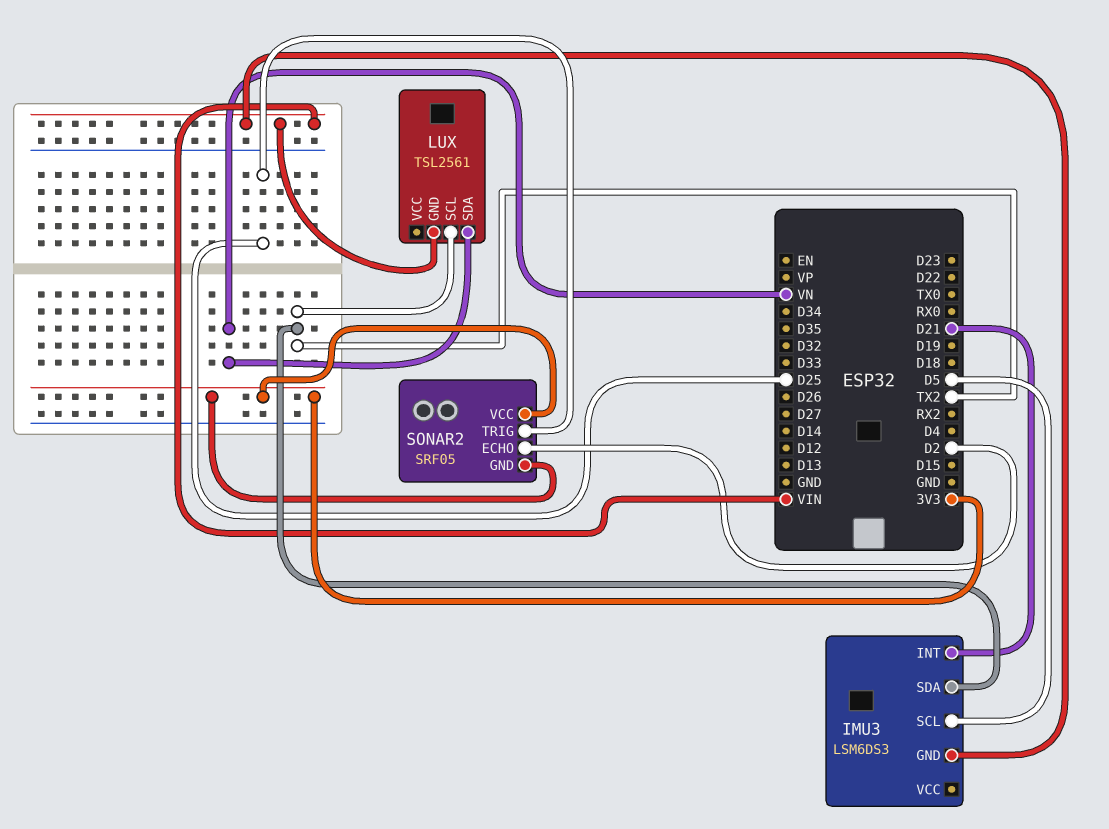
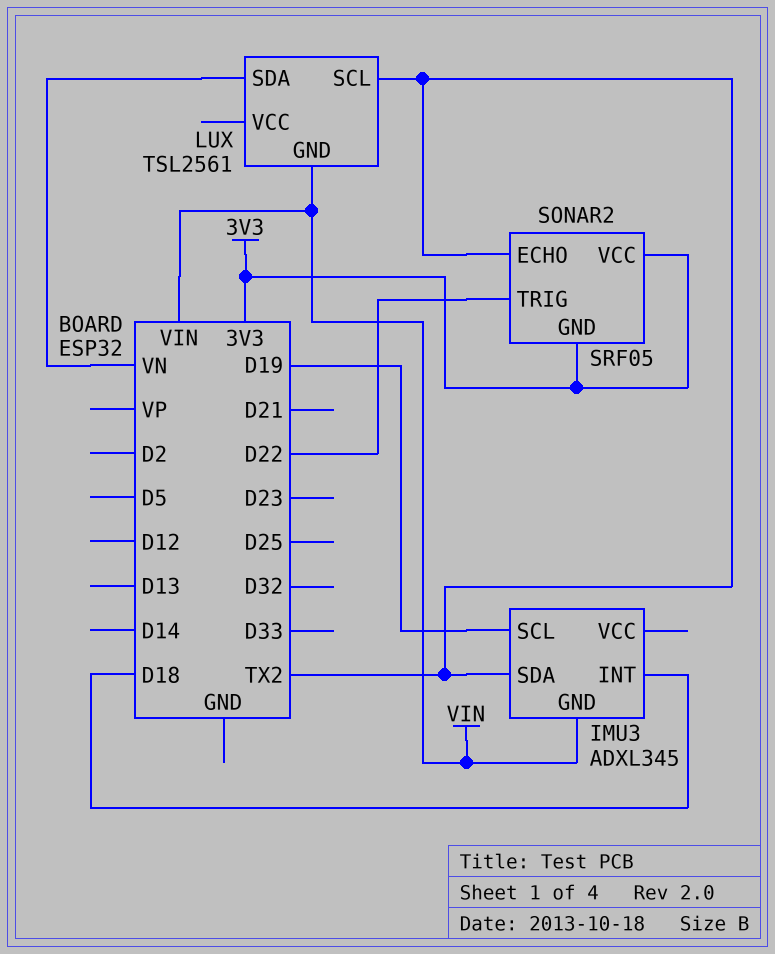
IMU3: LSM6DS3 -> ADXL345
IMU3 pin INT: D21 -> D18
IMU3 pin SCL: D5 -> D19
SONAR2 pin ECHO: D2 -> TX2
SONAR2 pin TRIG: D25 -> D22

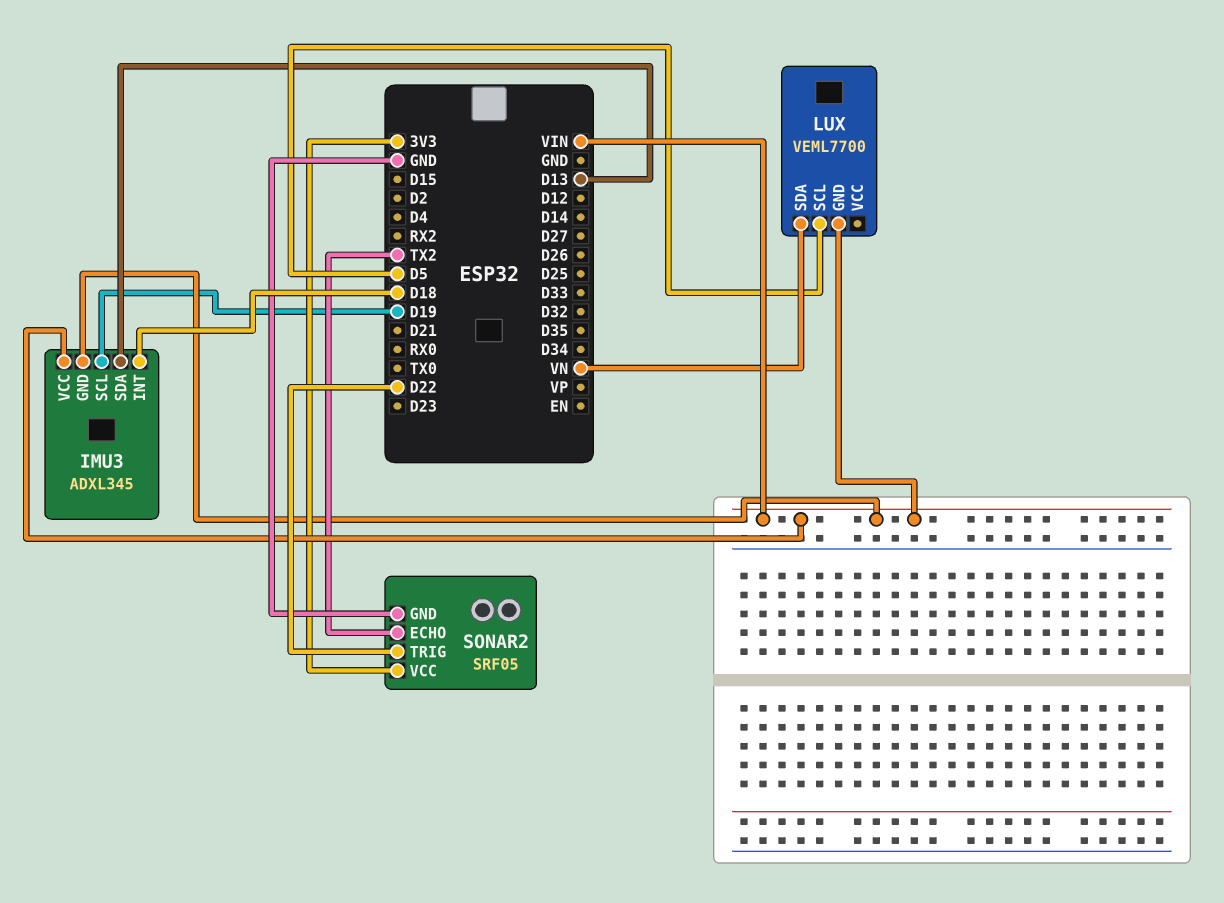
IMU3 pin SDA: TX2 -> D13
IMU3 pin VCC: none -> VIN
LUX: TSL2561 -> VEML7700
LUX pin SCL: TX2 -> D5
SONAR2 pin GND: 3V3 -> GND

